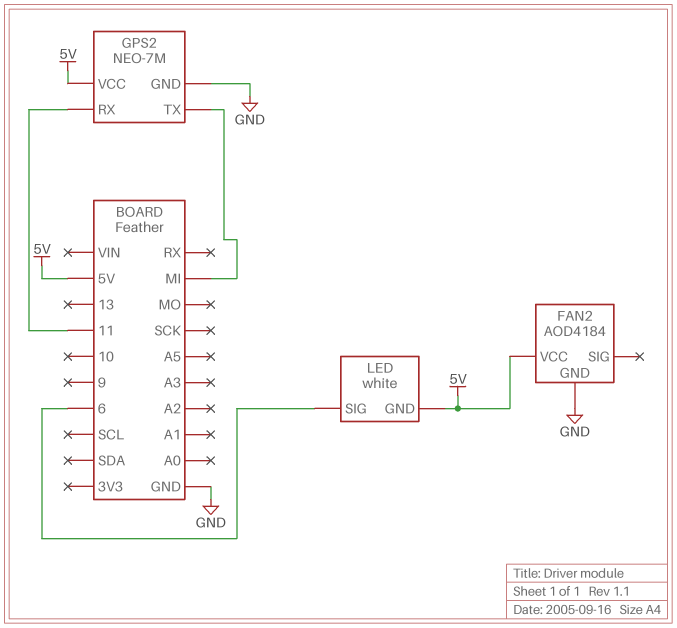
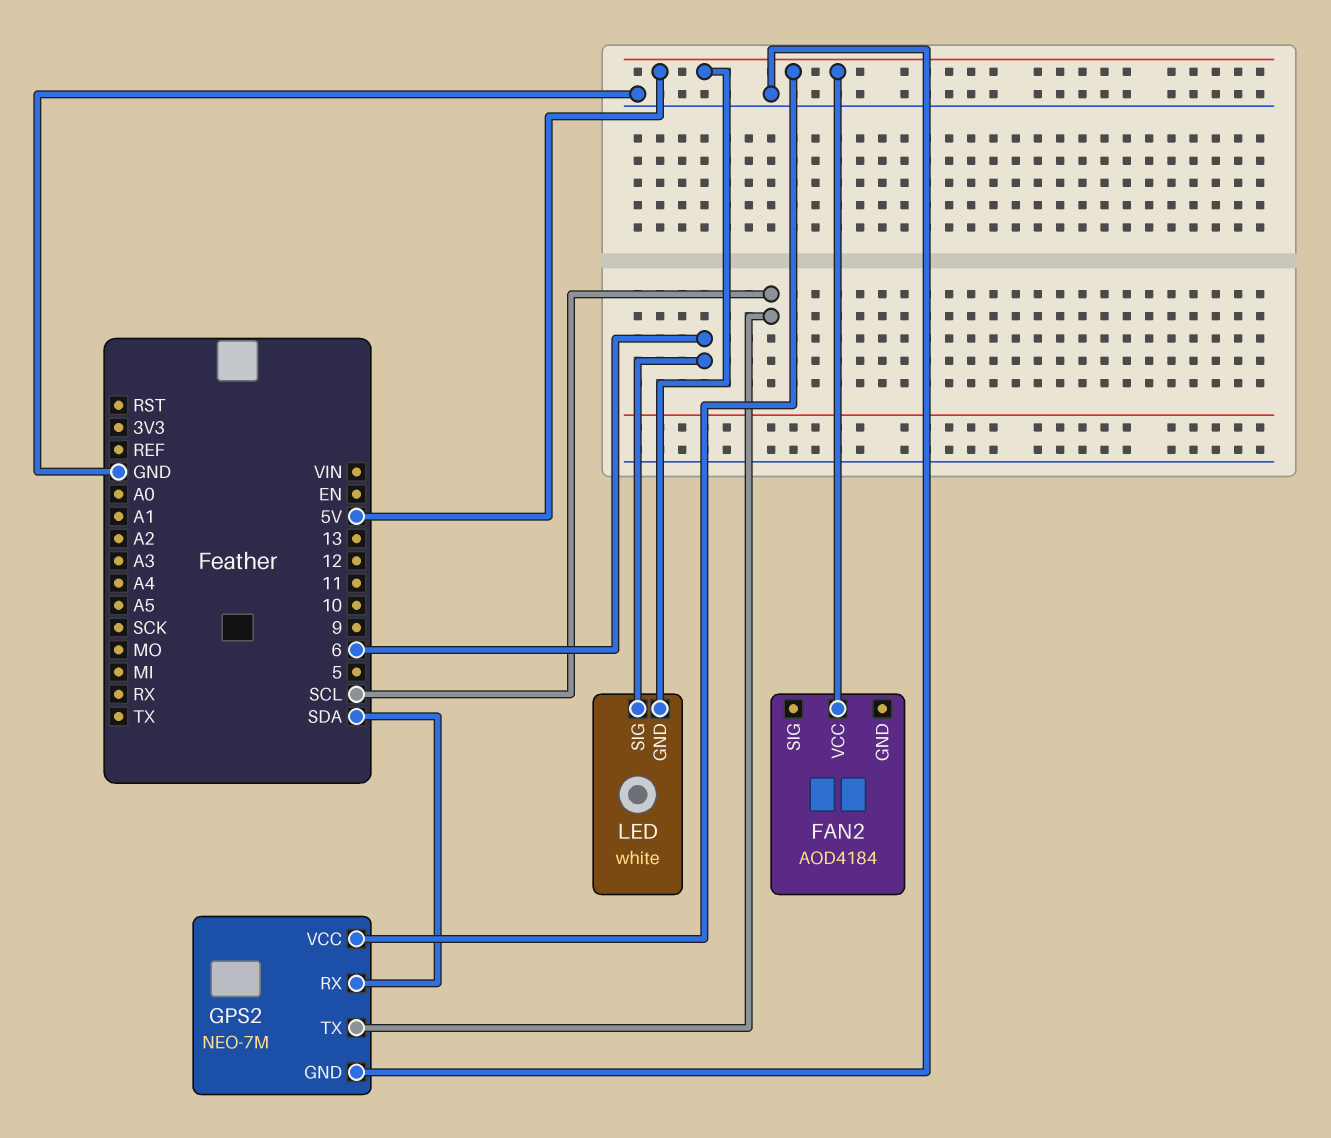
FAN2 pin GND: GND -> none
GPS2 pin RX: 11 -> SDA
GPS2 pin TX: MI -> SCL

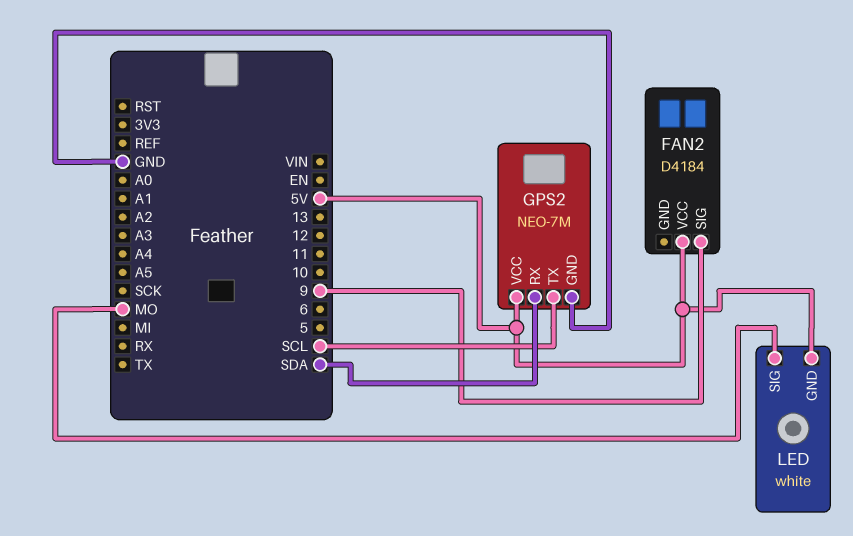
FAN2: AOD4184 -> D4184
FAN2 pin SIG: none -> 9
LED pin SIG: 6 -> MO

